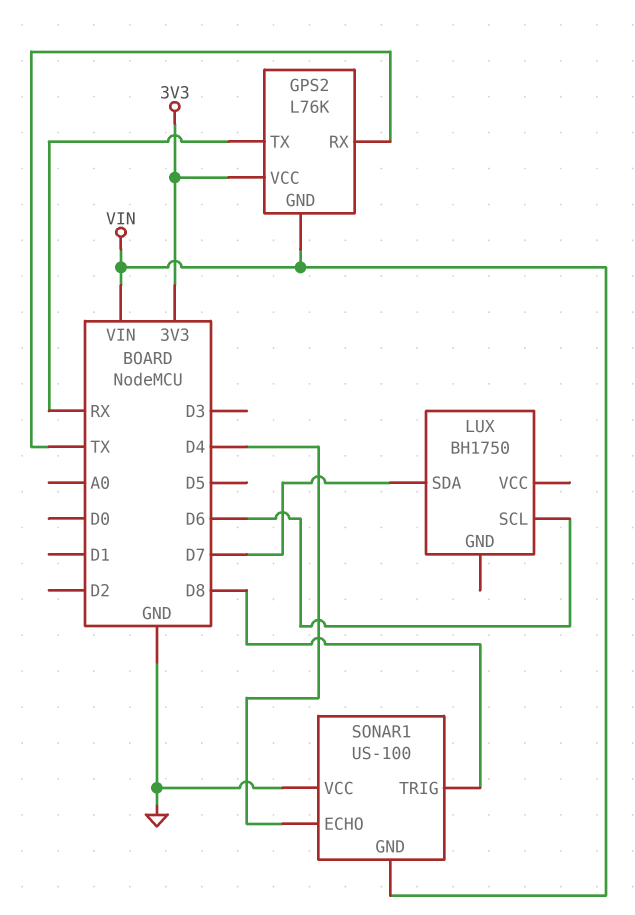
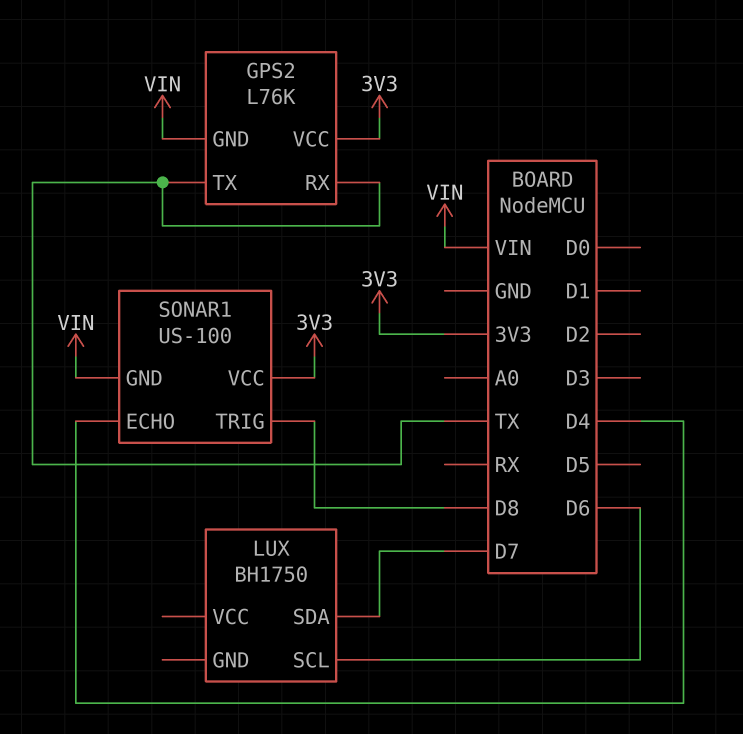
GPS2 pin TX: RX -> TX
SONAR1 pin VCC: GND -> 3V3

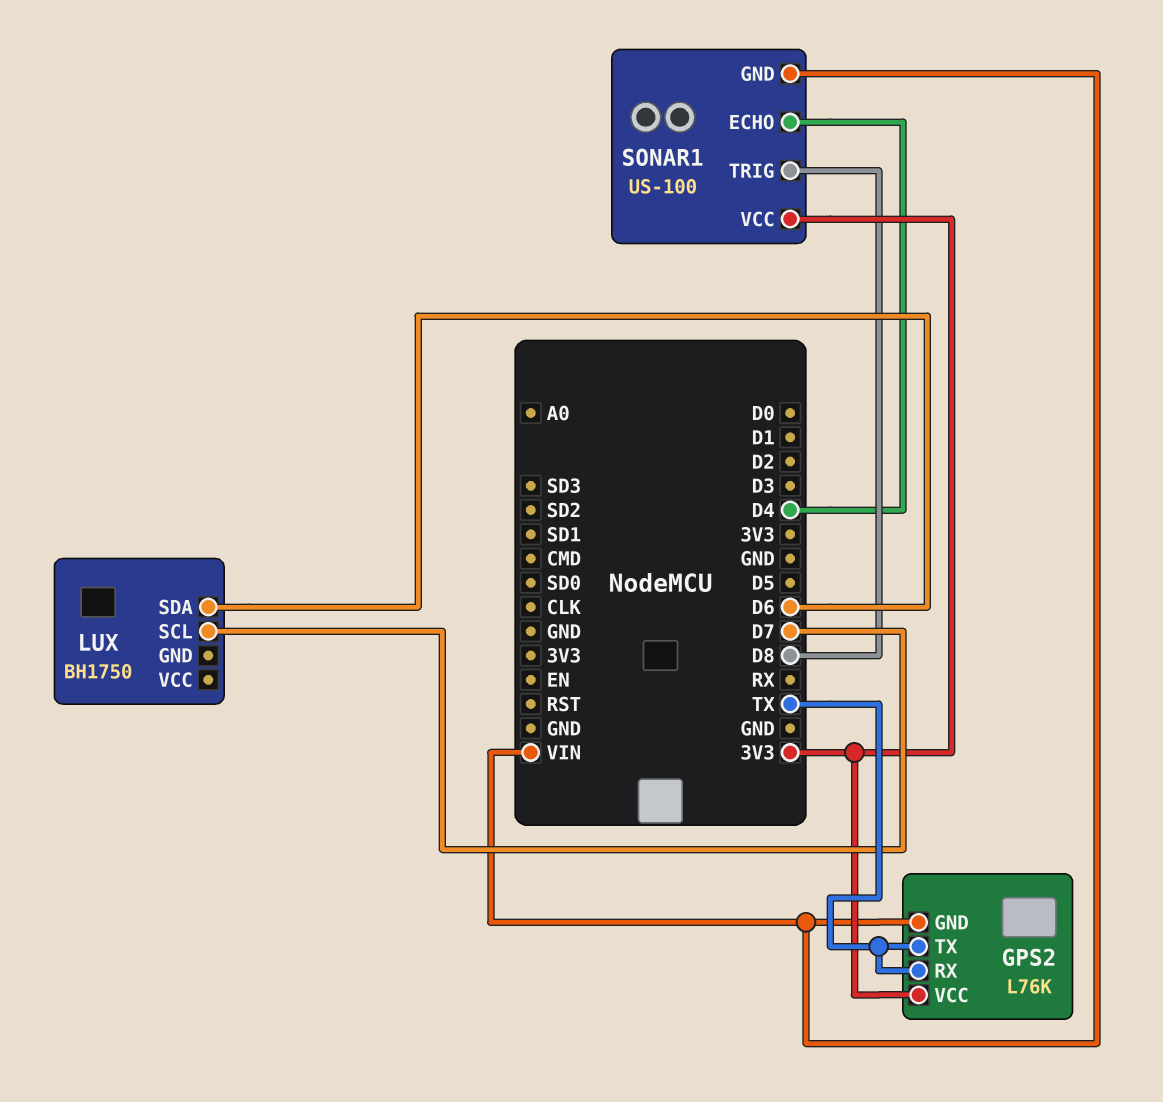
LUX pin SCL: D6 -> D7
LUX pin SDA: D7 -> D6

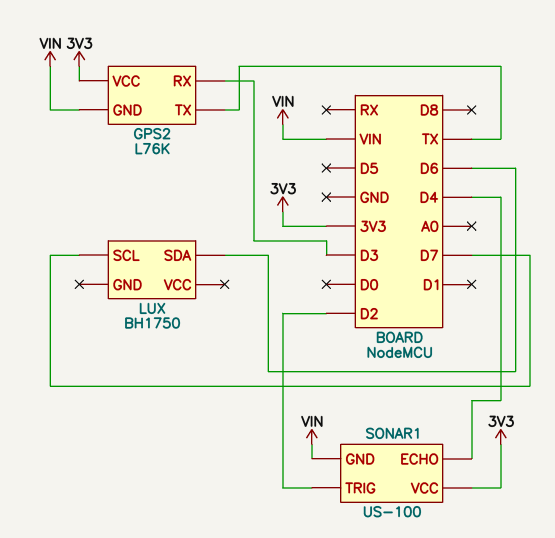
GPS2 pin RX: TX -> D3
SONAR1 pin TRIG: D8 -> D2

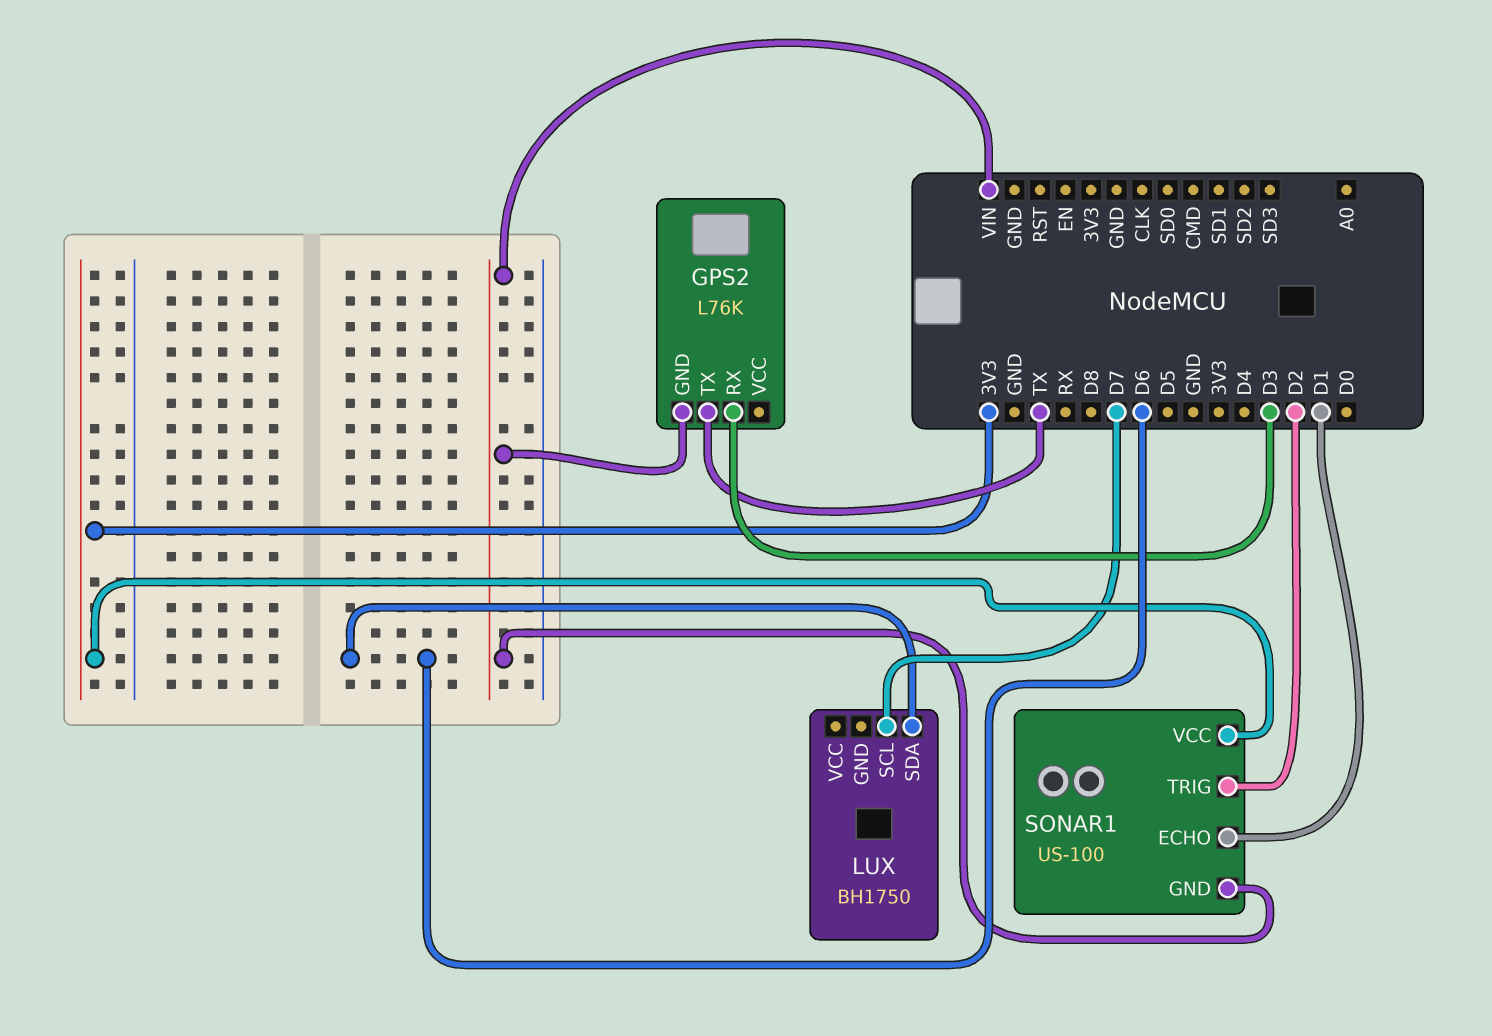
GPS2 pin VCC: 3V3 -> none
SONAR1 pin ECHO: D4 -> D1

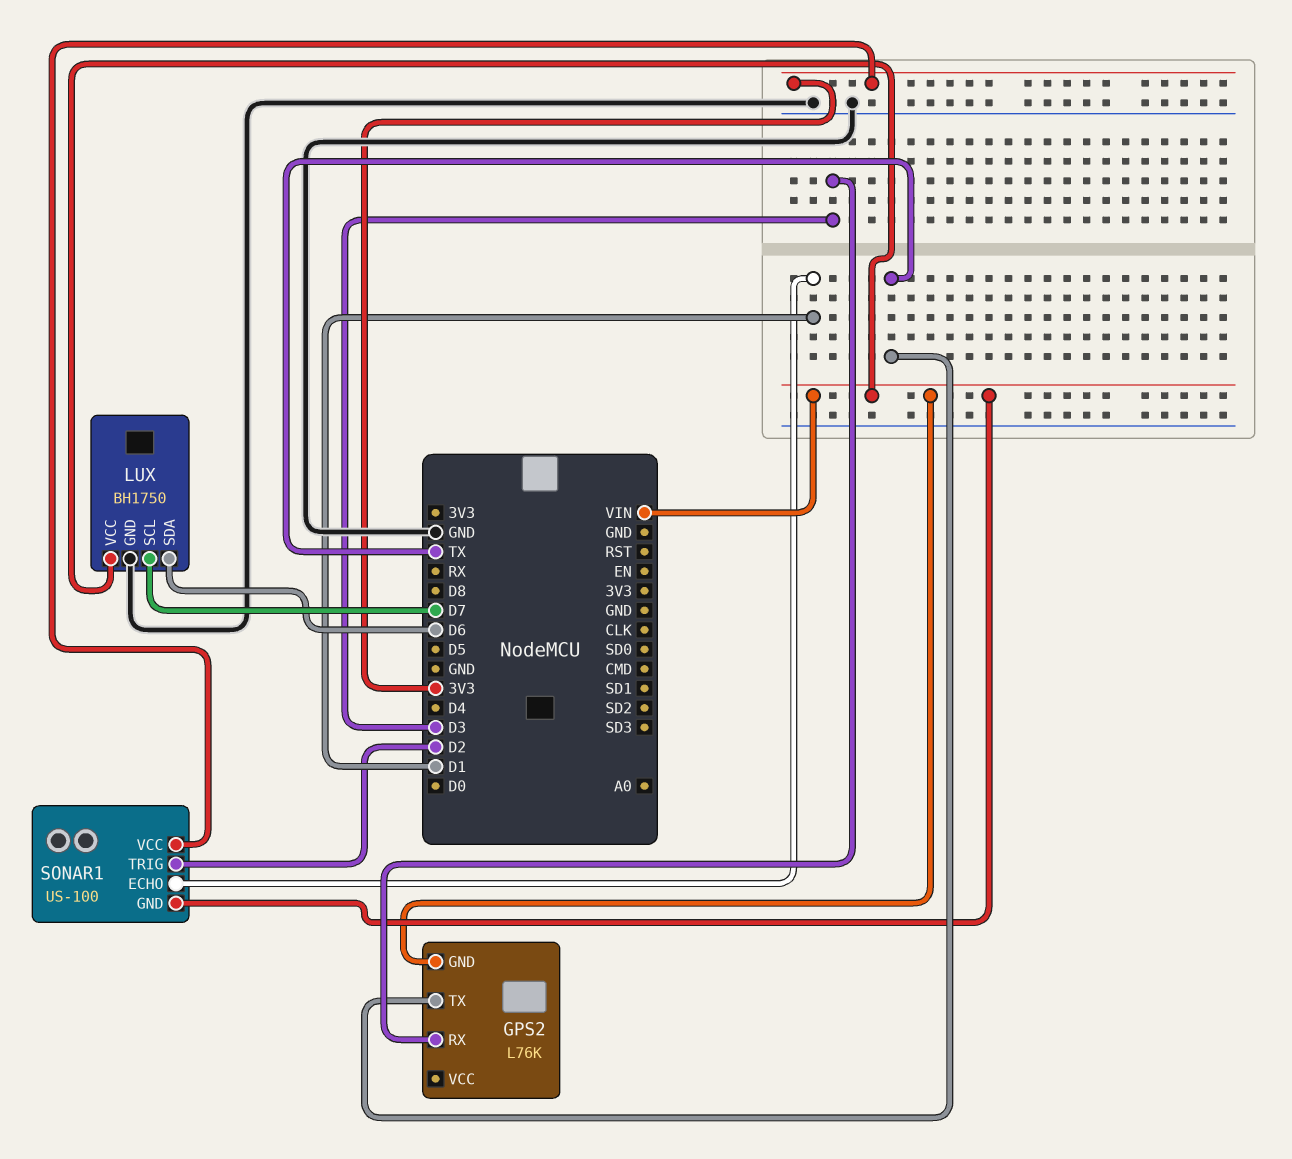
LUX pin GND: none -> GND
LUX pin VCC: none -> VIN

